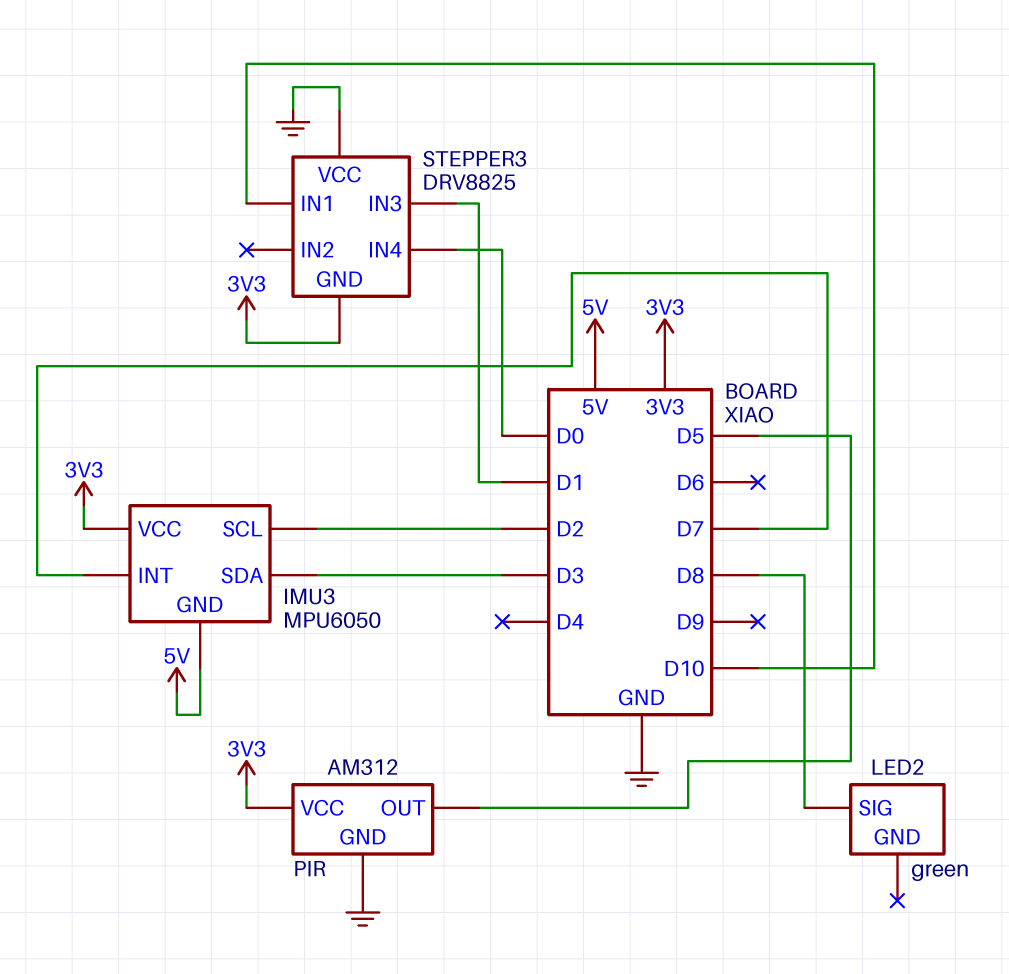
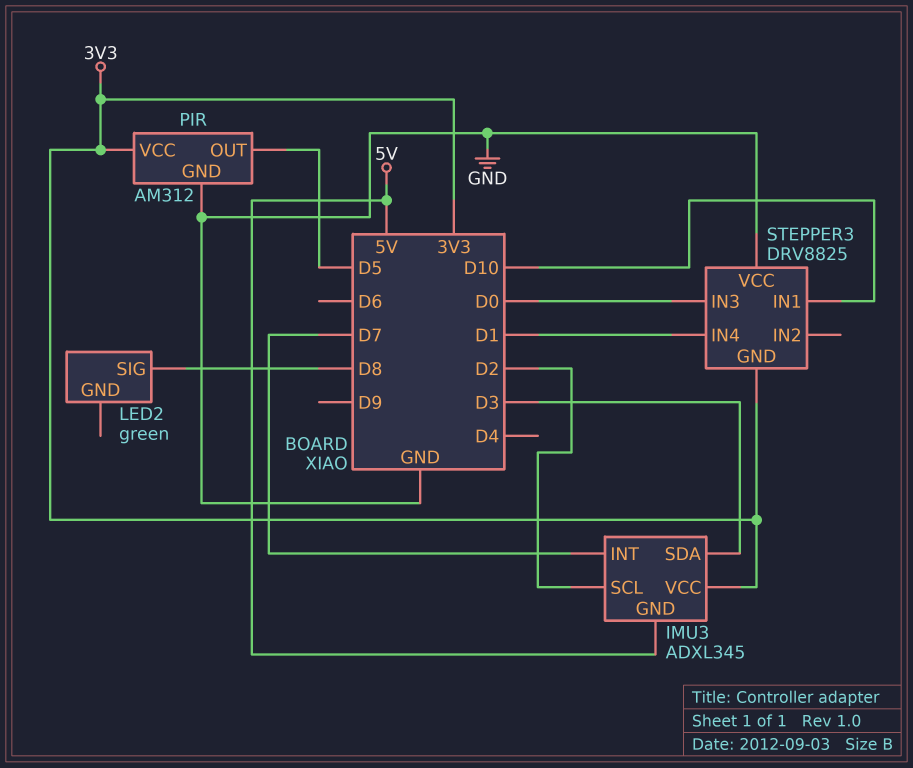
IMU3: MPU6050 -> ADXL345
STEPPER3 pin IN3: D1 -> D0
STEPPER3 pin IN4: D0 -> D1

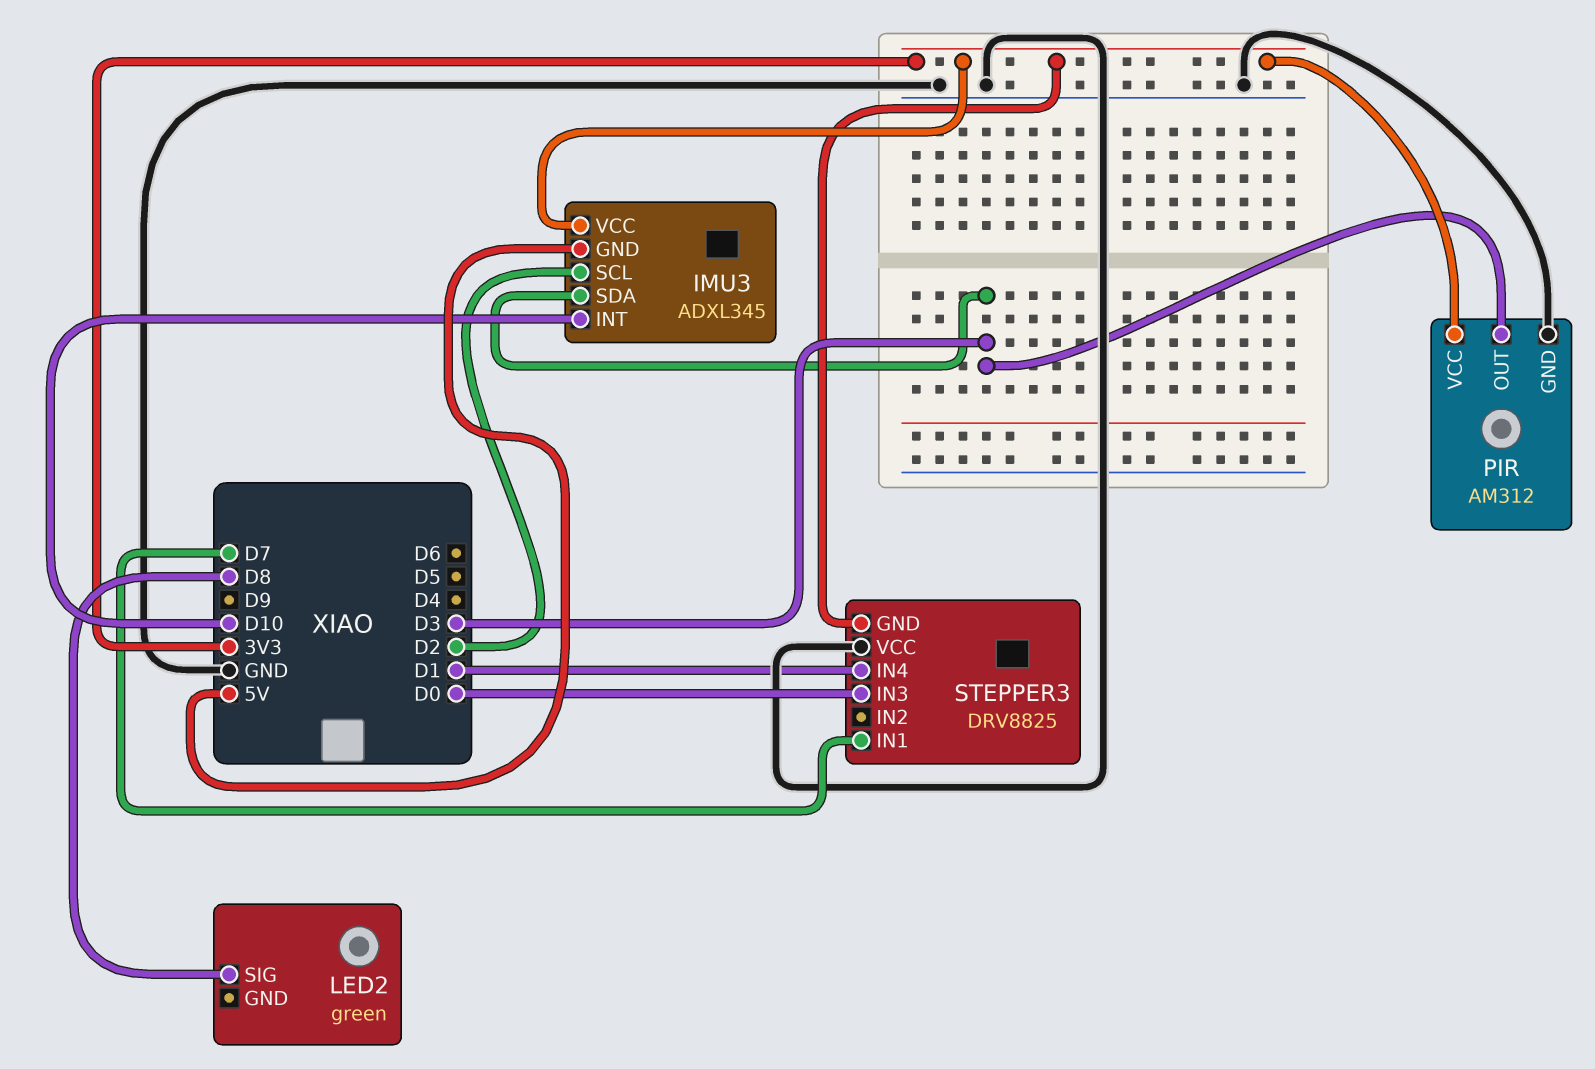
IMU3 pin INT: D7 -> D10
PIR pin OUT: D5 -> D3
STEPPER3 pin IN1: D10 -> D7

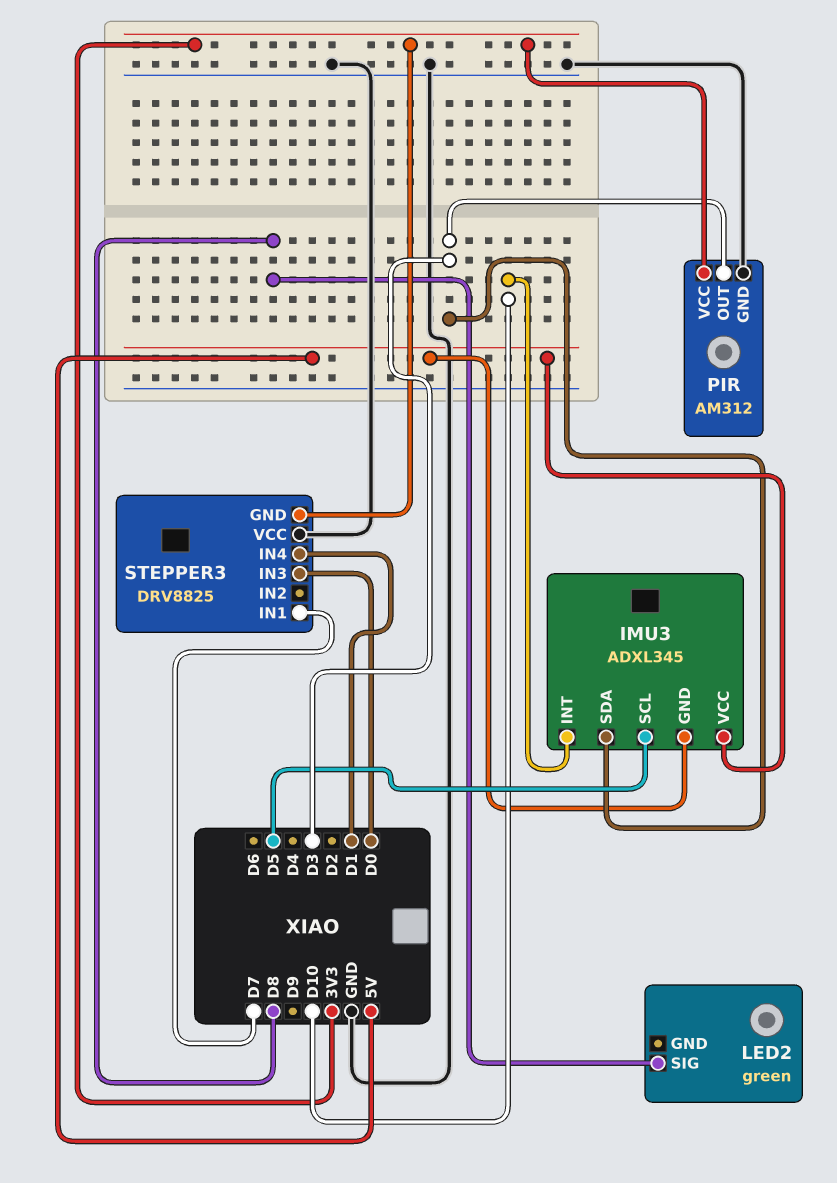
IMU3 pin SCL: D2 -> D5
IMU3 pin VCC: 3V3 -> 5V

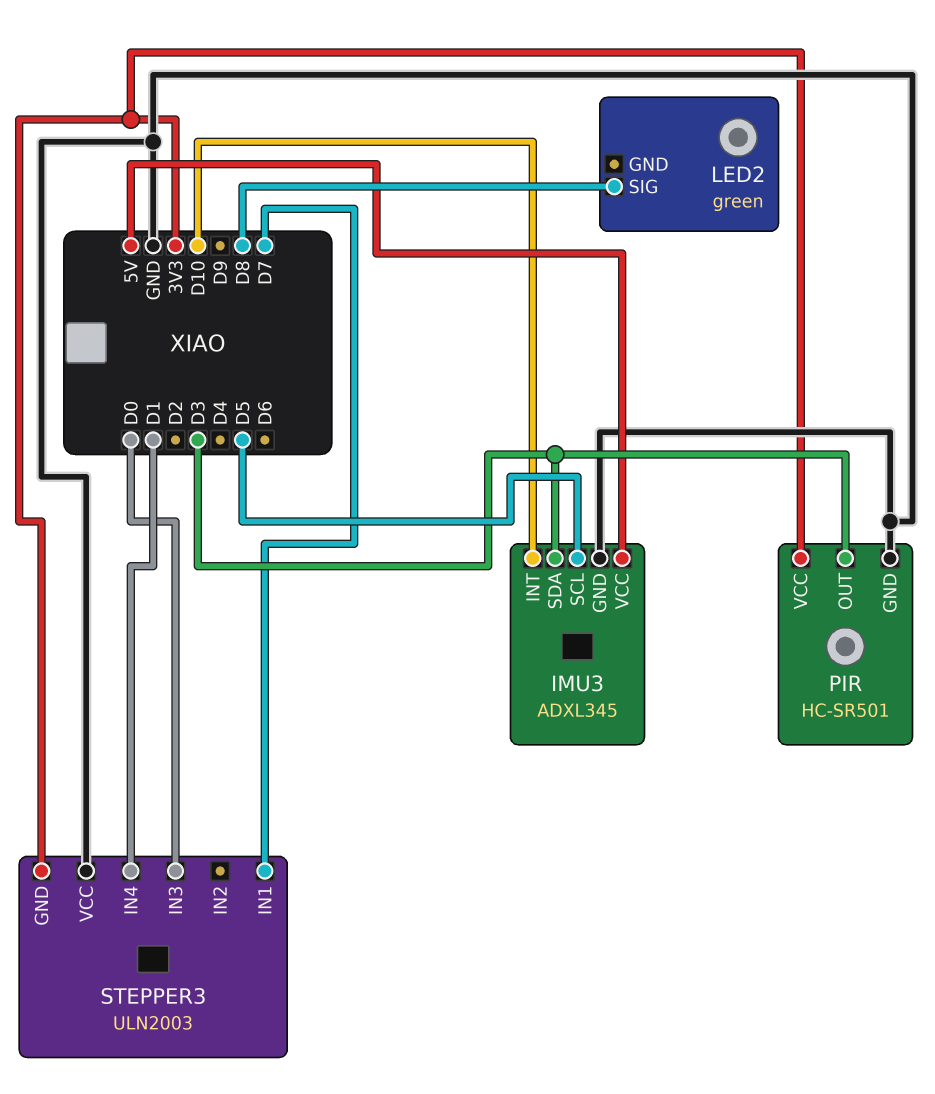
IMU3 pin GND: 5V -> GND
PIR: AM312 -> HC-SR501
STEPPER3: DRV8825 -> ULN2003

